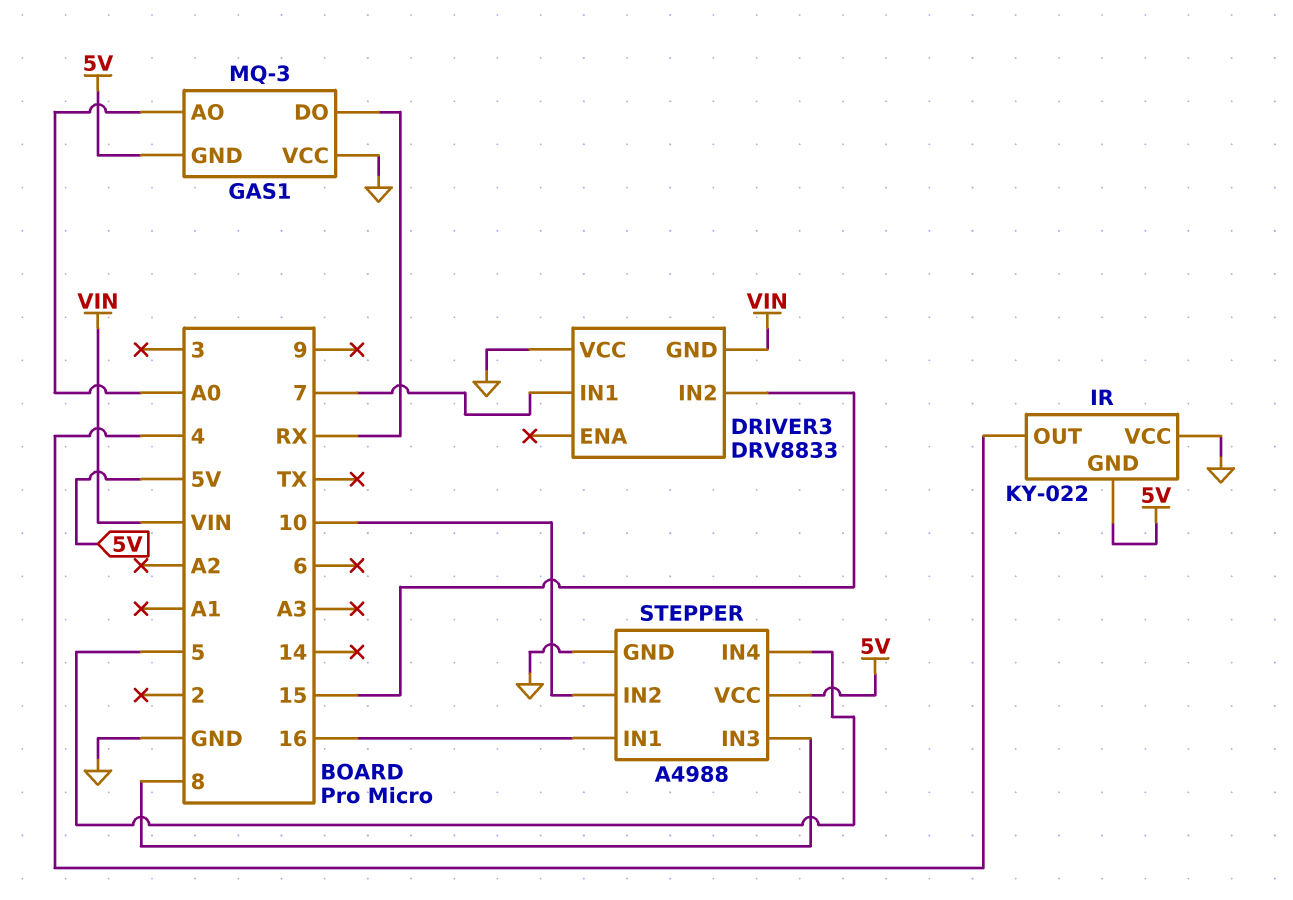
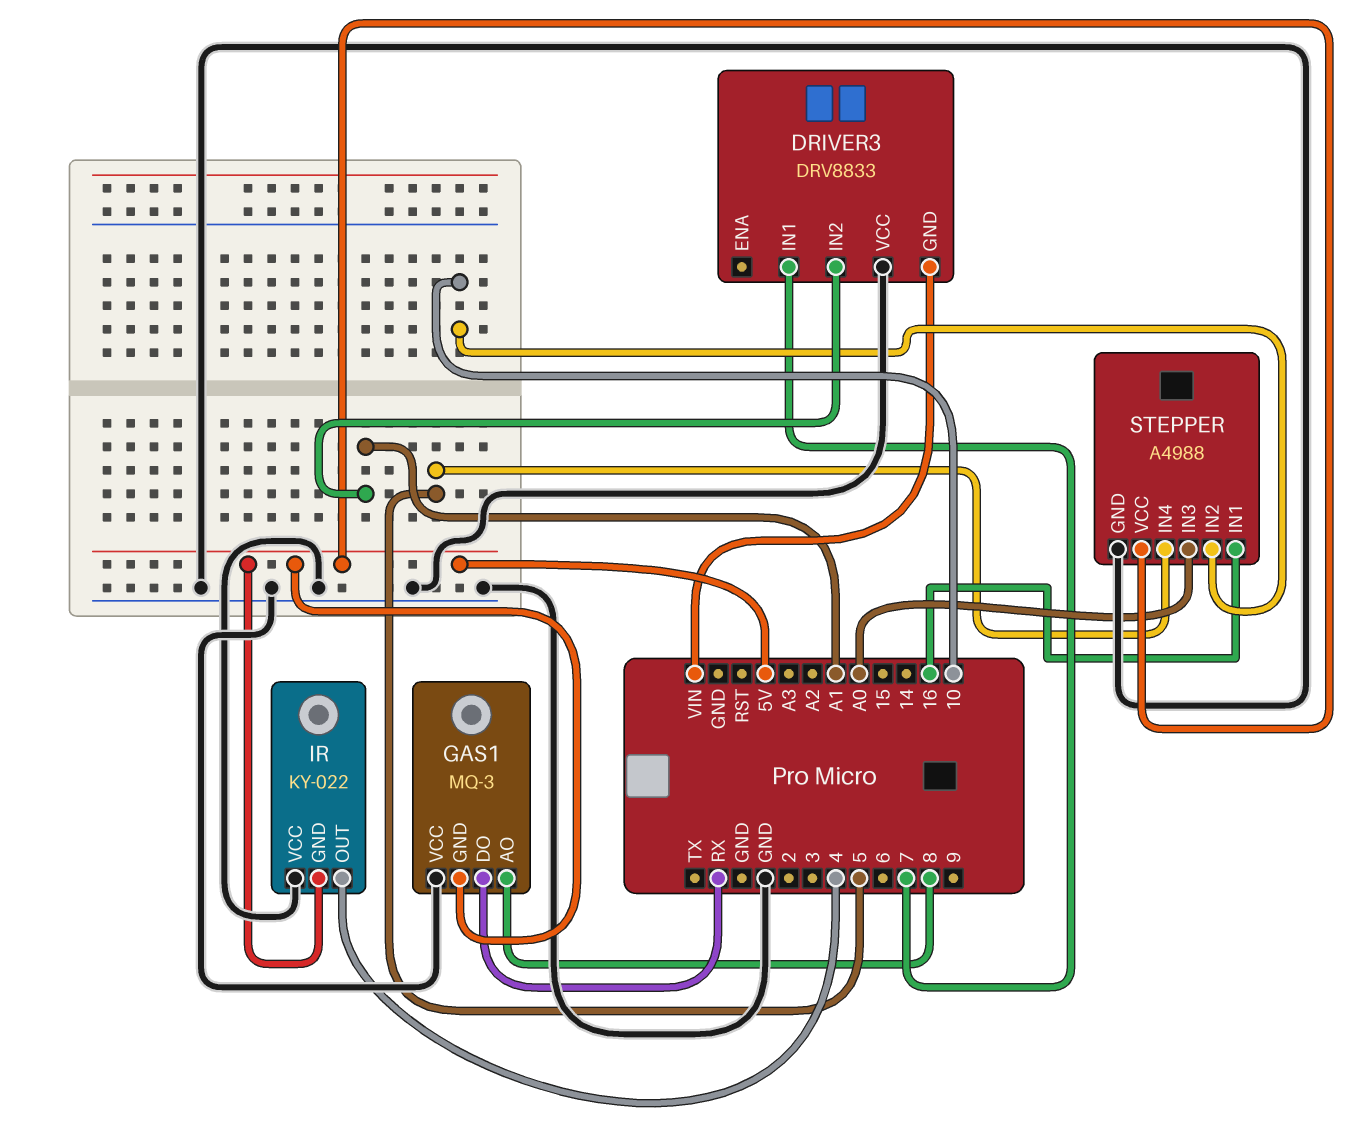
DRIVER3 pin IN2: 15 -> A1
GAS1 pin AO: A0 -> 8
STEPPER pin IN3: 8 -> A0

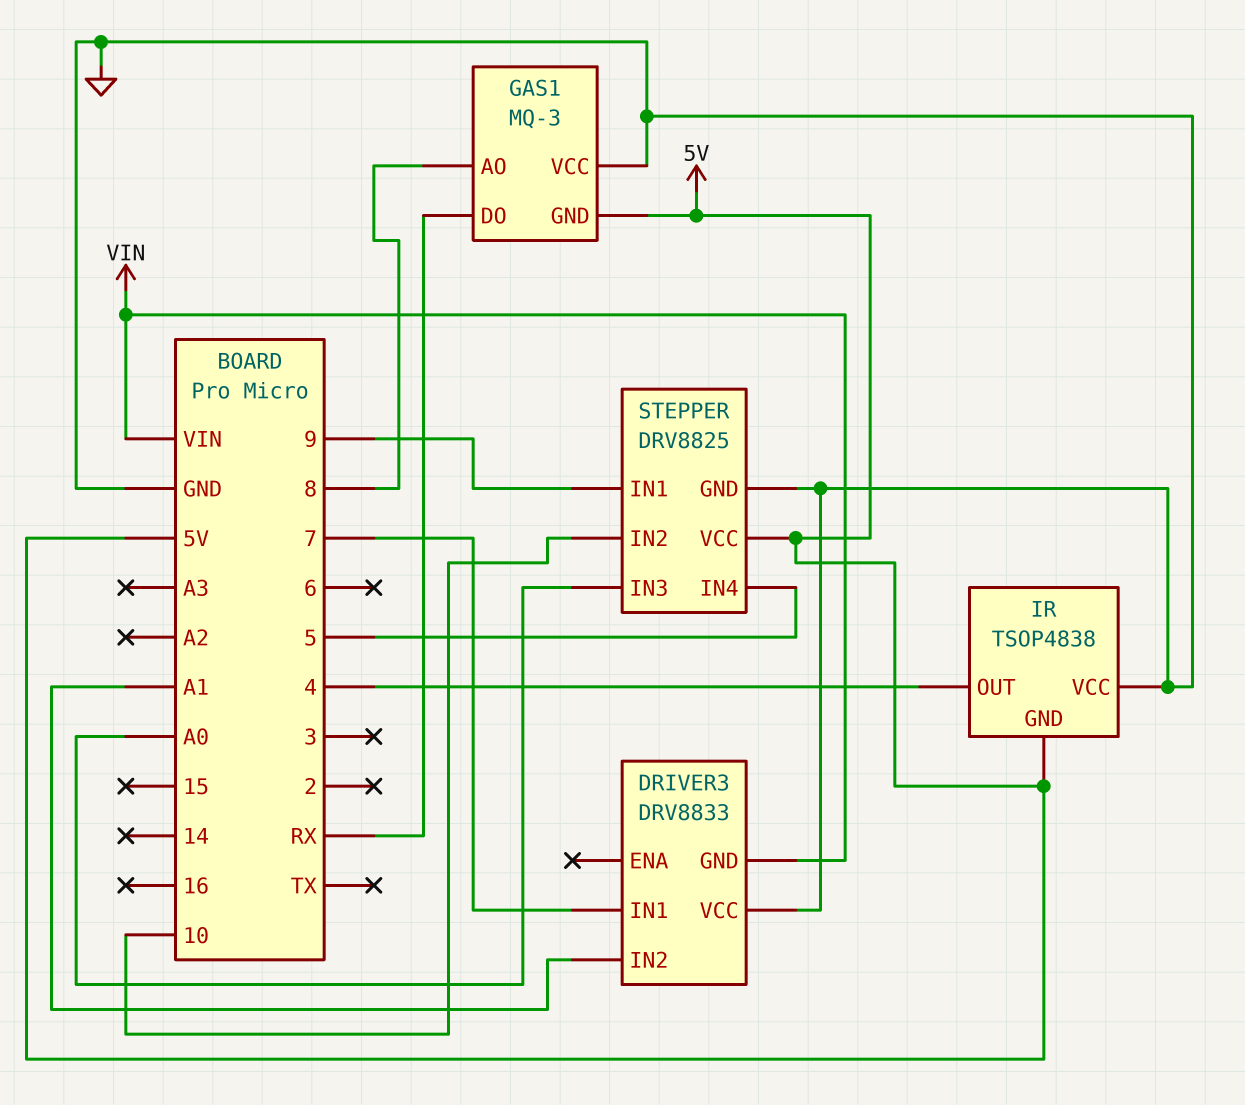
IR: KY-022 -> TSOP4838
STEPPER: A4988 -> DRV8825
STEPPER pin IN1: 16 -> 9

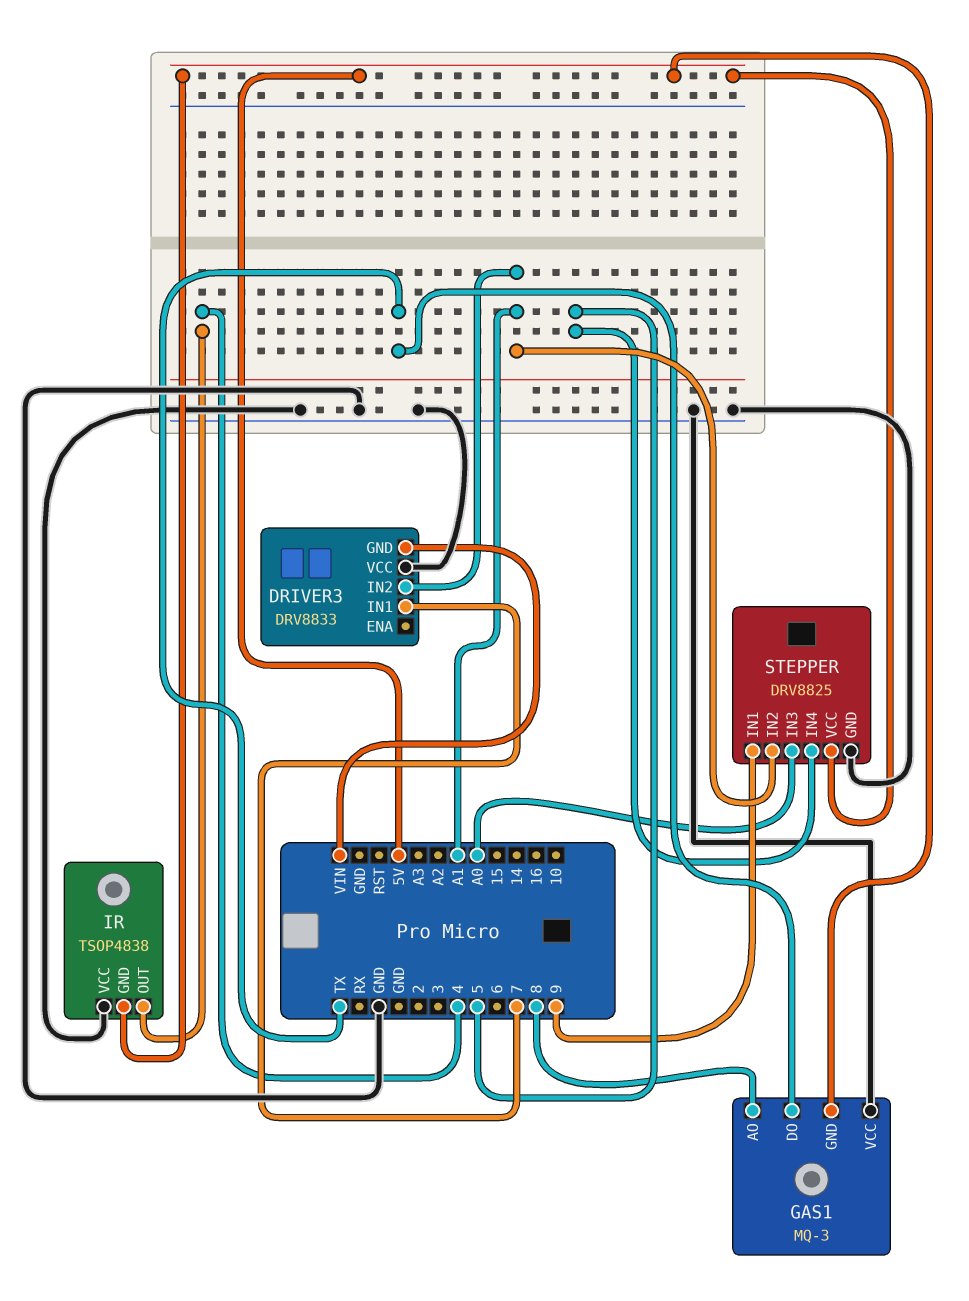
GAS1 pin DO: RX -> TX
STEPPER pin IN2: 10 -> A1

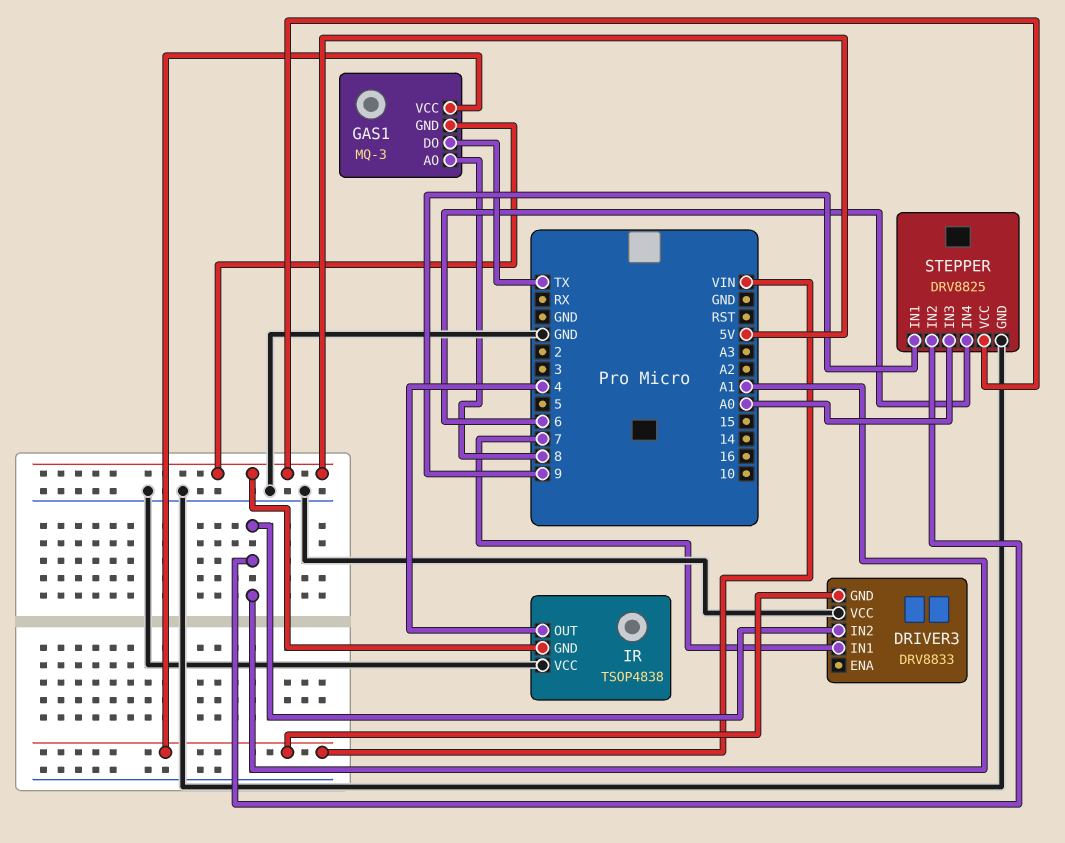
GAS1 pin VCC: GND -> VIN
STEPPER pin IN4: 5 -> 6

